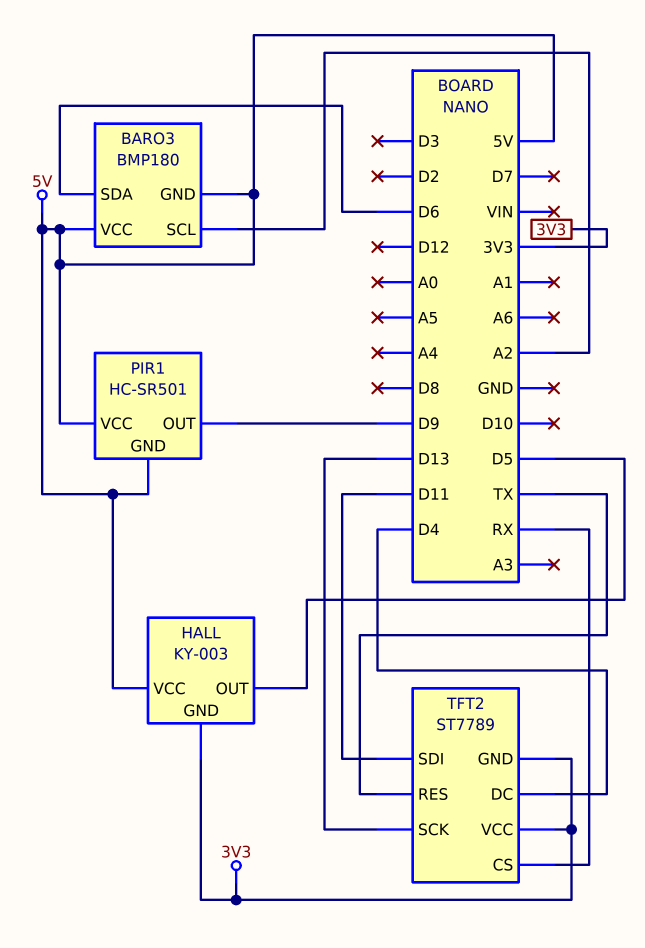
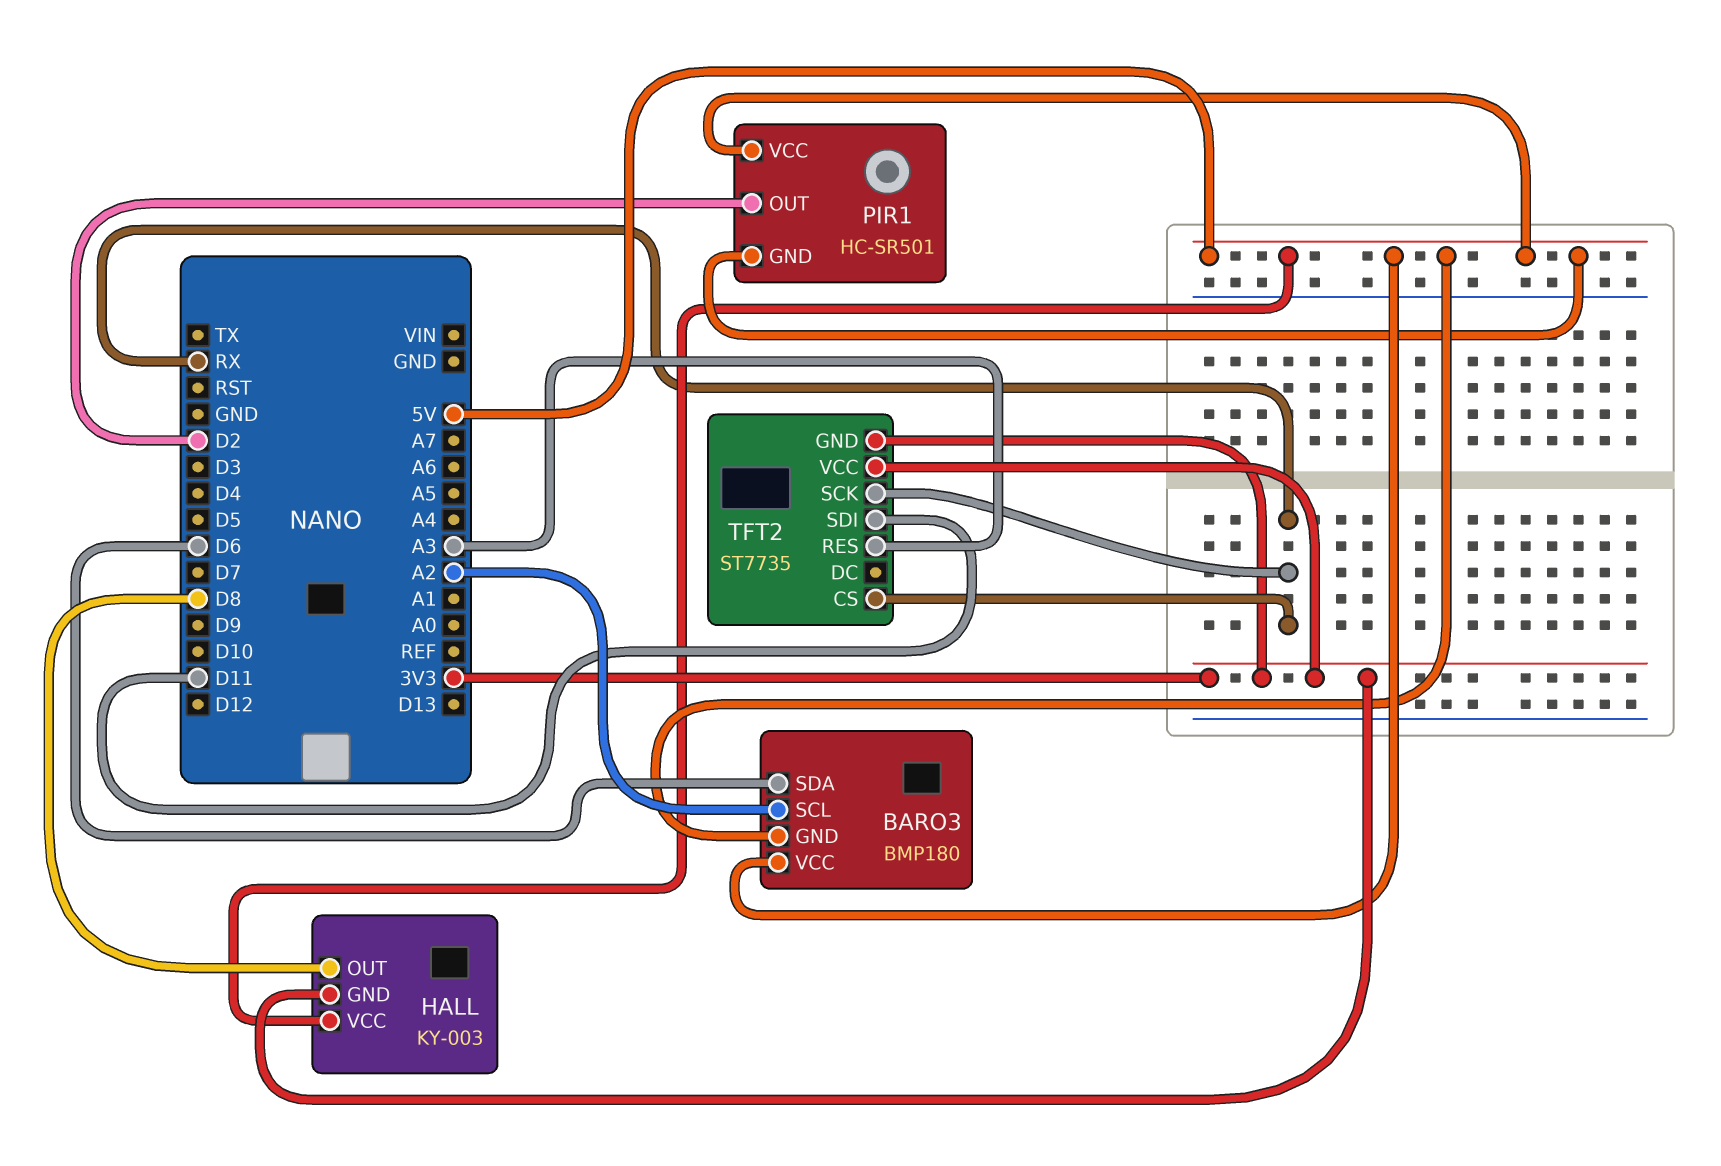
HALL pin OUT: D5 -> D8
PIR1 pin OUT: D9 -> D2
TFT2: ST7789 -> ST7735
TFT2 pin DC: D4 -> none
TFT2 pin RES: TX -> A3
TFT2 pin SCK: D13 -> RX

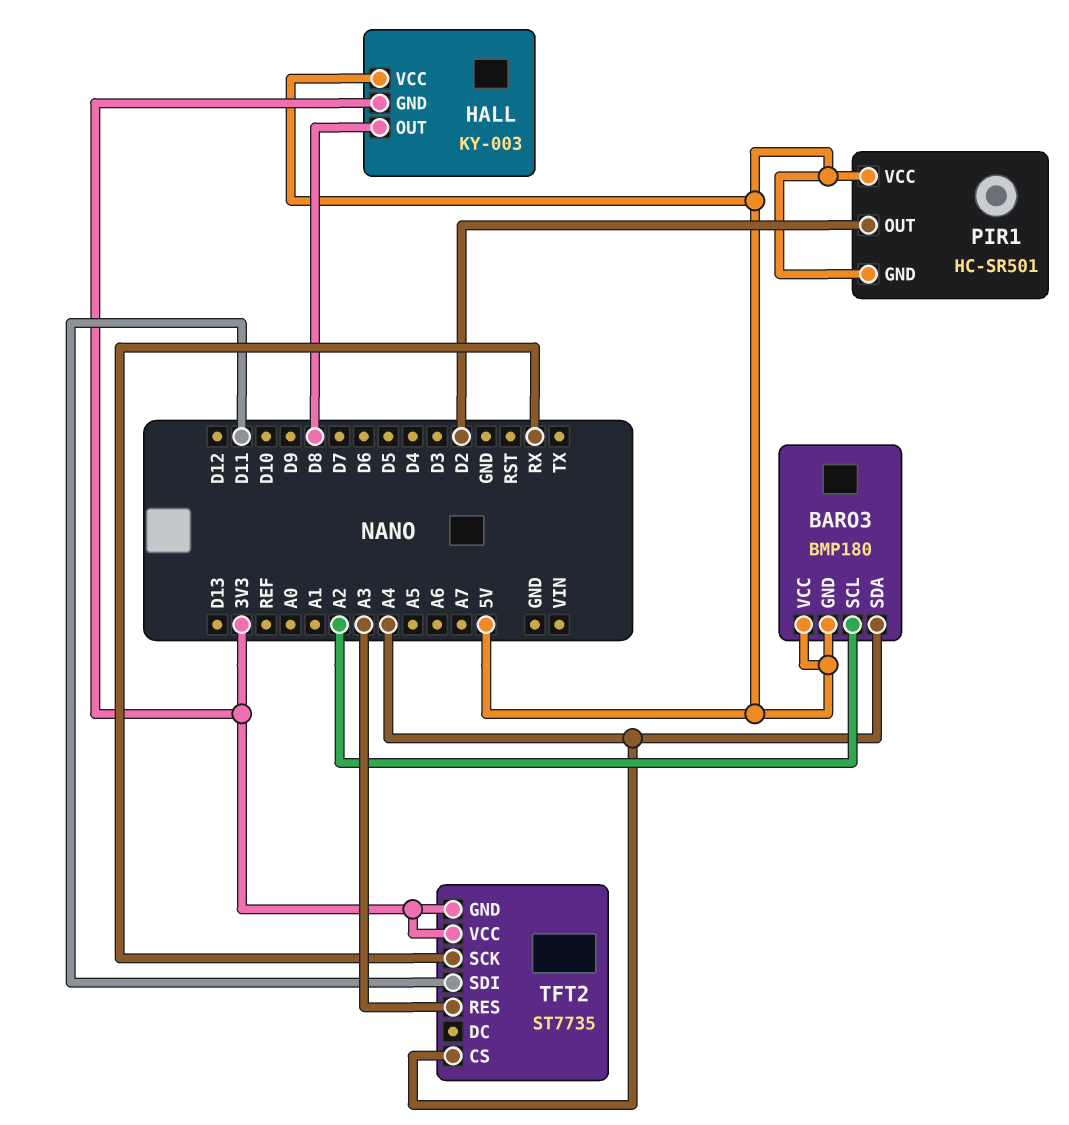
BARO3 pin SDA: D6 -> A4
TFT2 pin CS: RX -> A4

